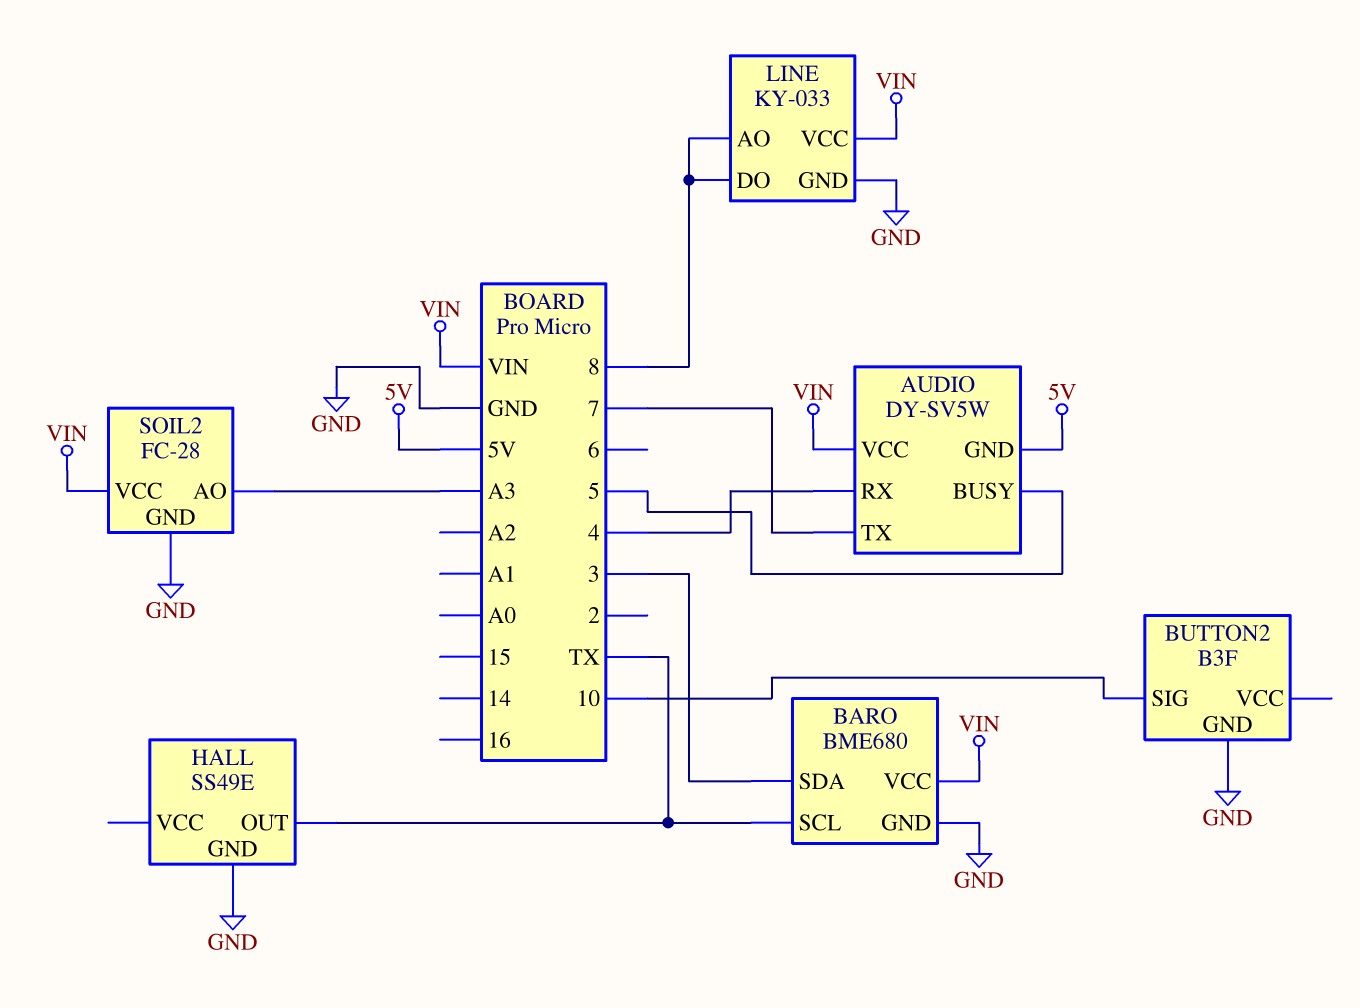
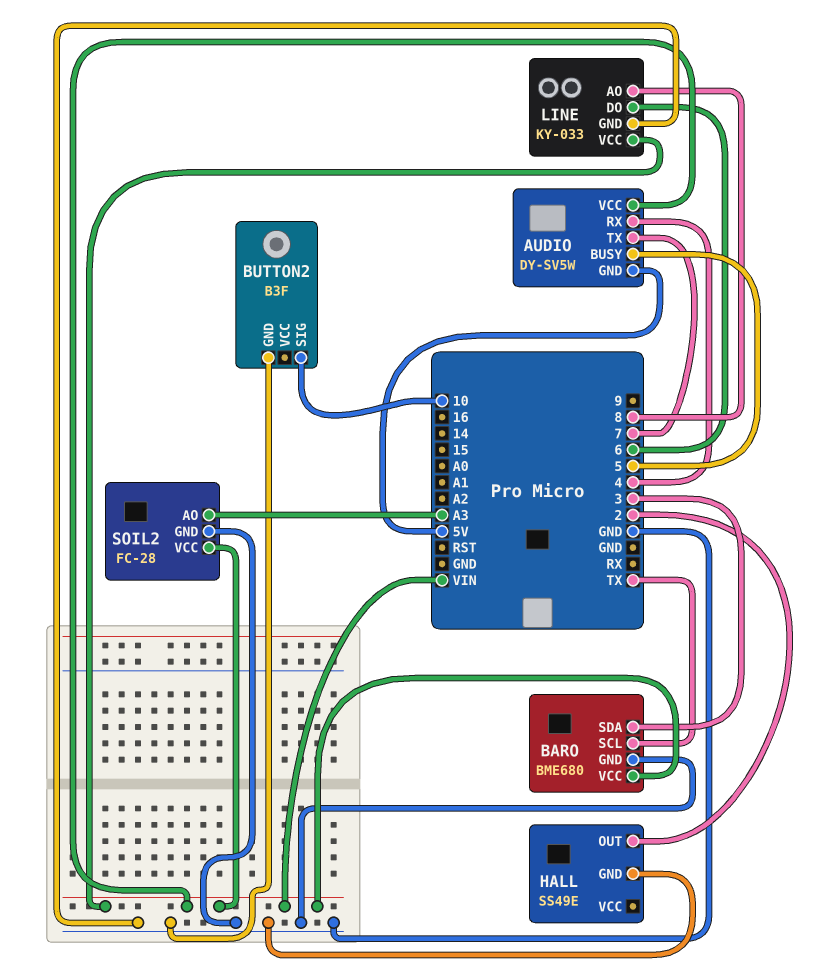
HALL pin OUT: TX -> 2
LINE pin DO: 8 -> 6

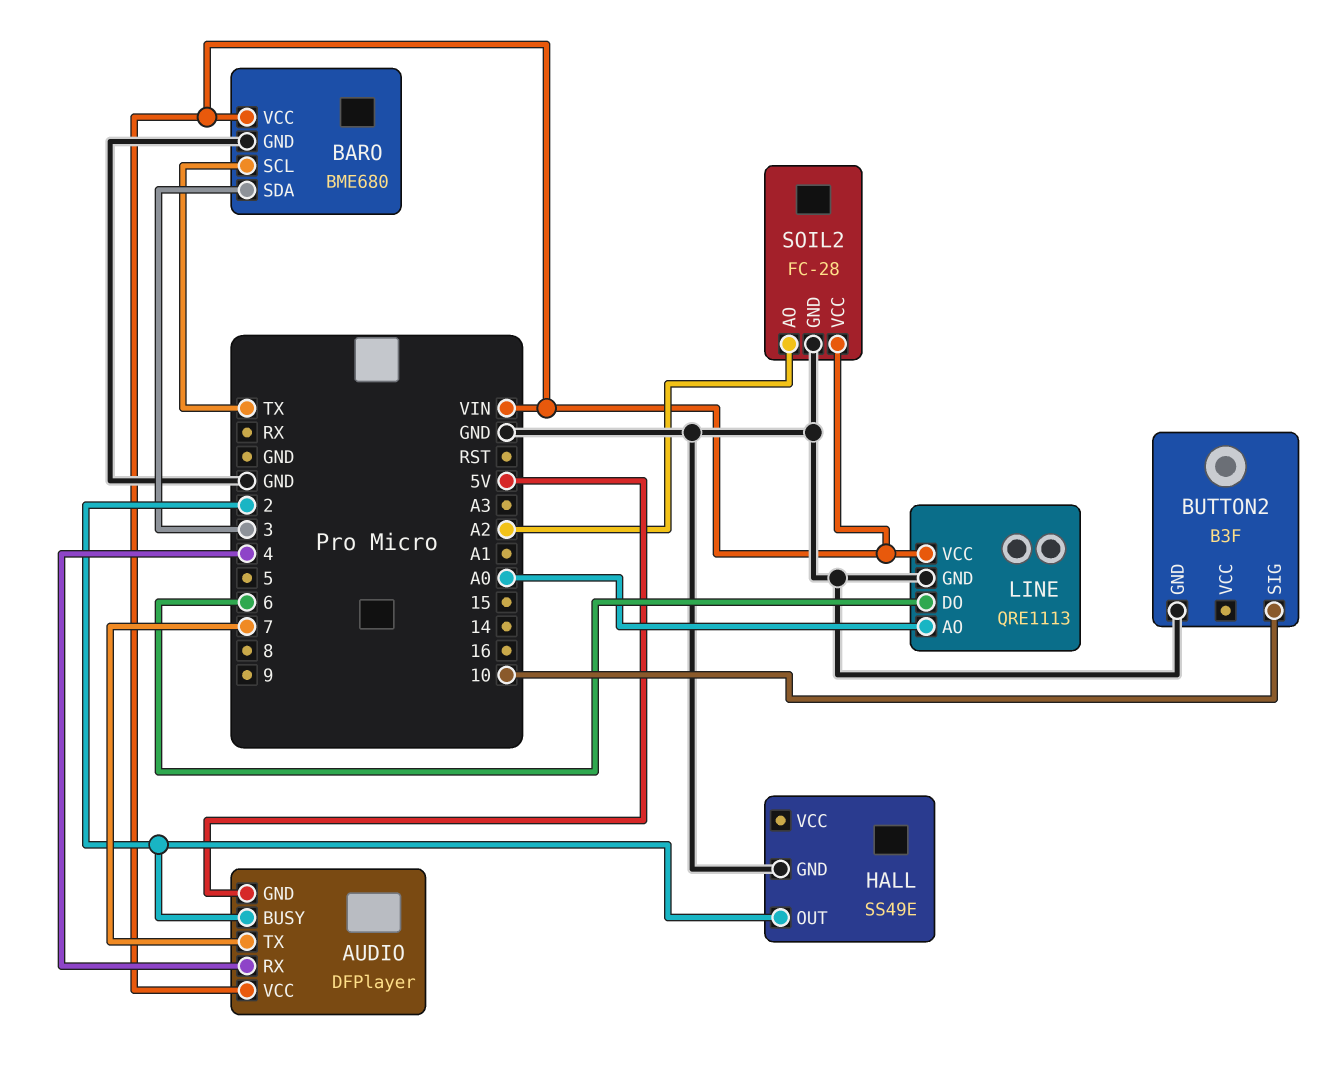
AUDIO: DY-SV5W -> DFPlayer
AUDIO pin BUSY: 5 -> 2
LINE: KY-033 -> QRE1113
LINE pin AO: 8 -> A0
SOIL2 pin AO: A3 -> A2

